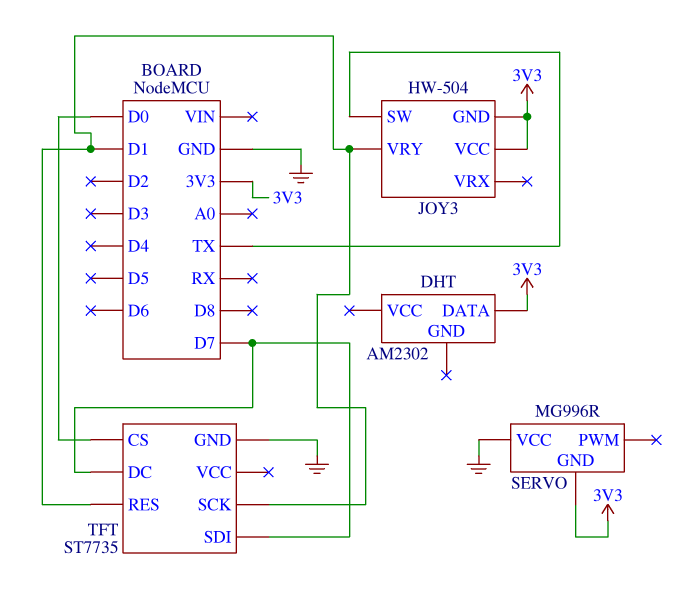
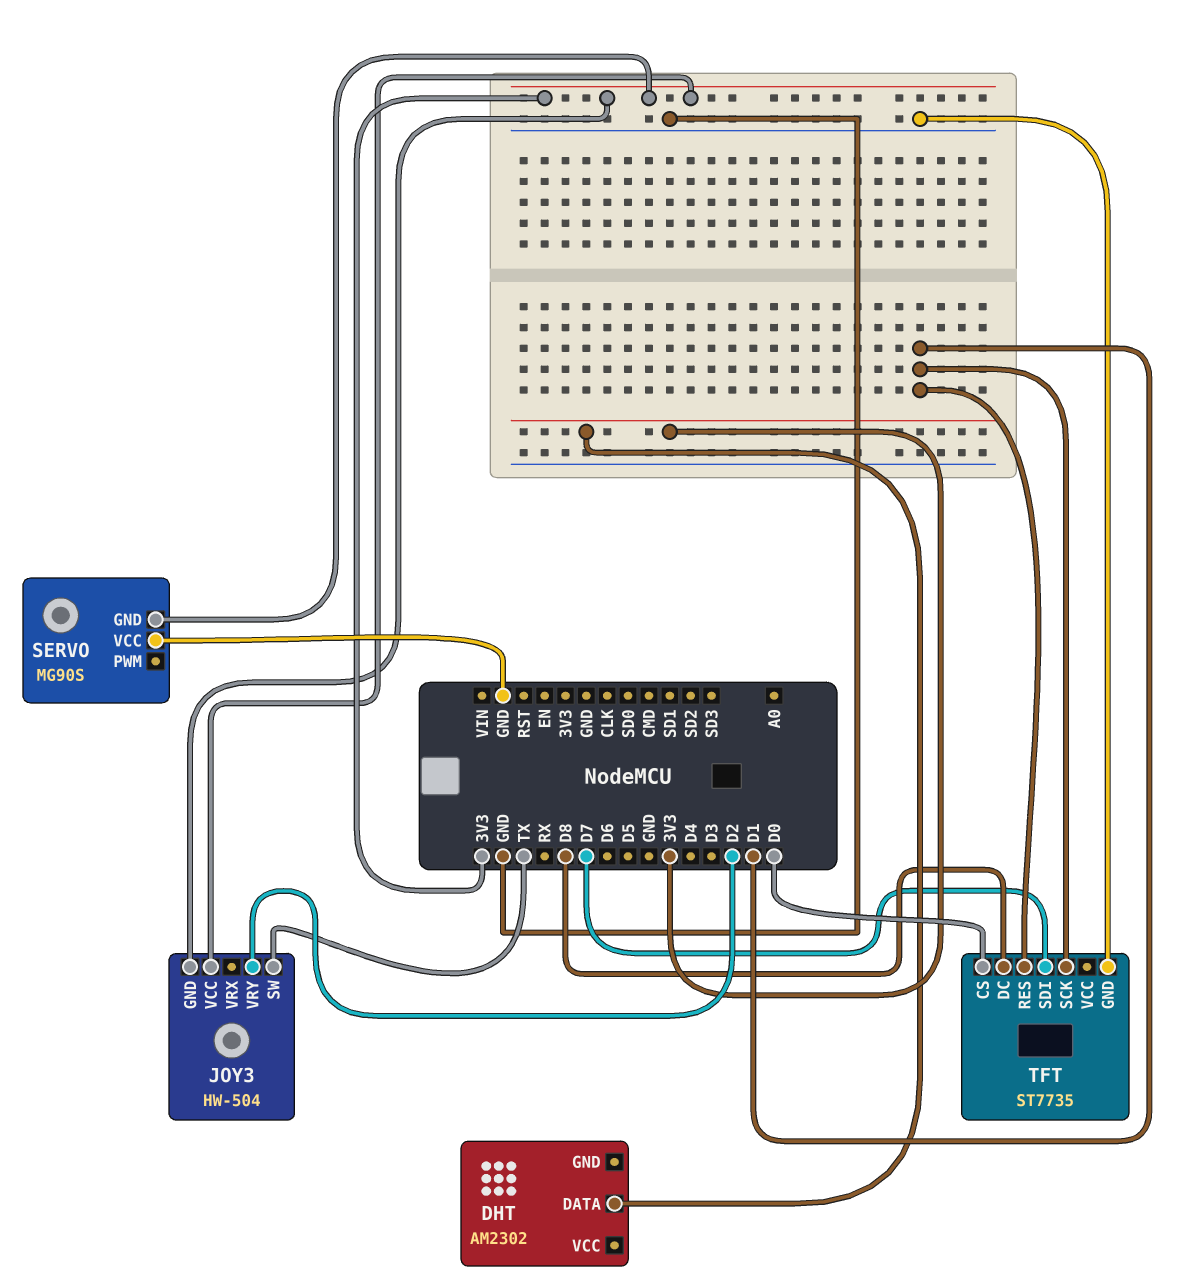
JOY3 pin VRY: D1 -> D2
SERVO: MG996R -> MG90S
TFT pin DC: D7 -> D8

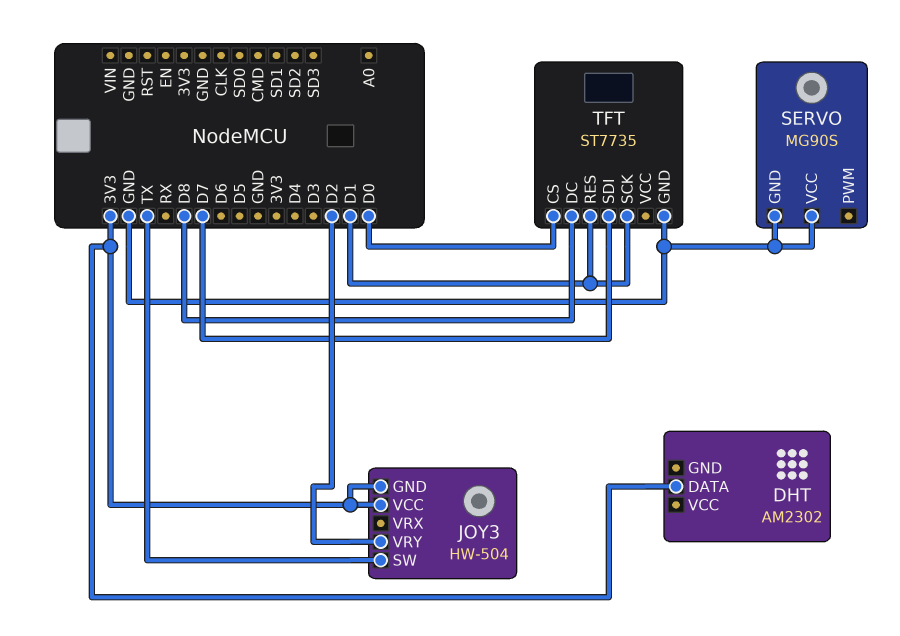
SERVO pin GND: 3V3 -> GND

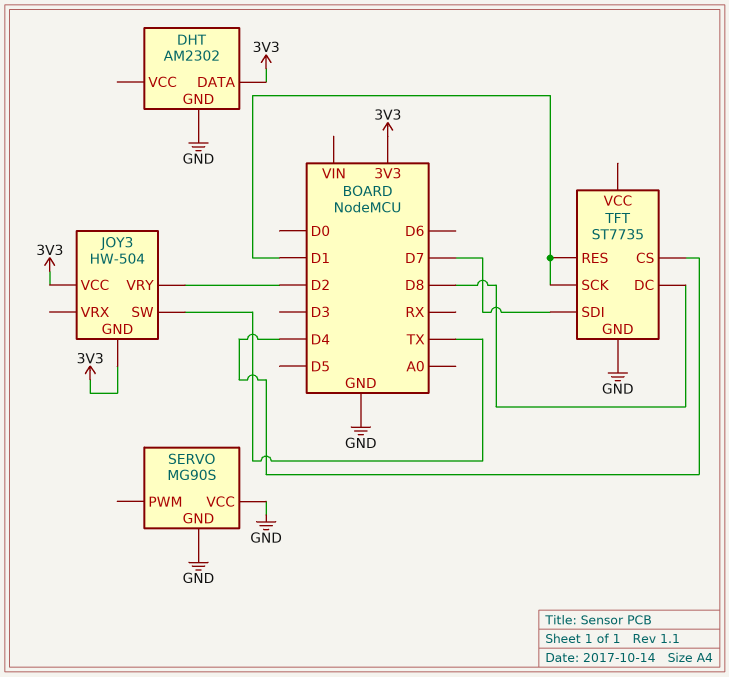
DHT pin GND: none -> GND
TFT pin CS: D0 -> D4

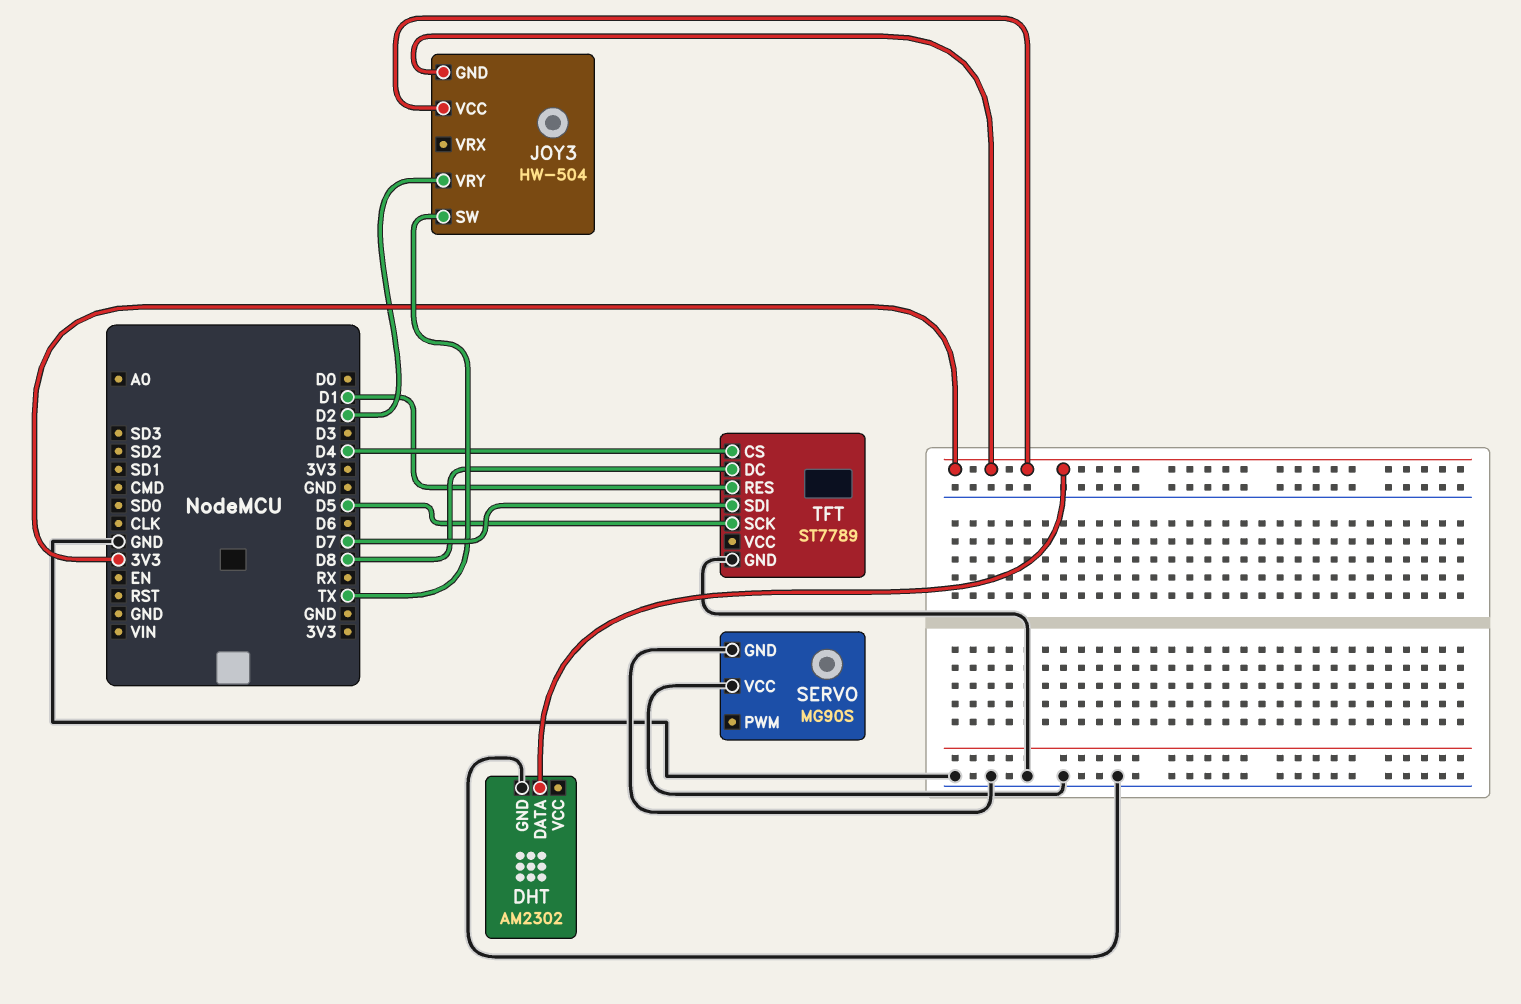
TFT: ST7735 -> ST7789
TFT pin SCK: D1 -> D5

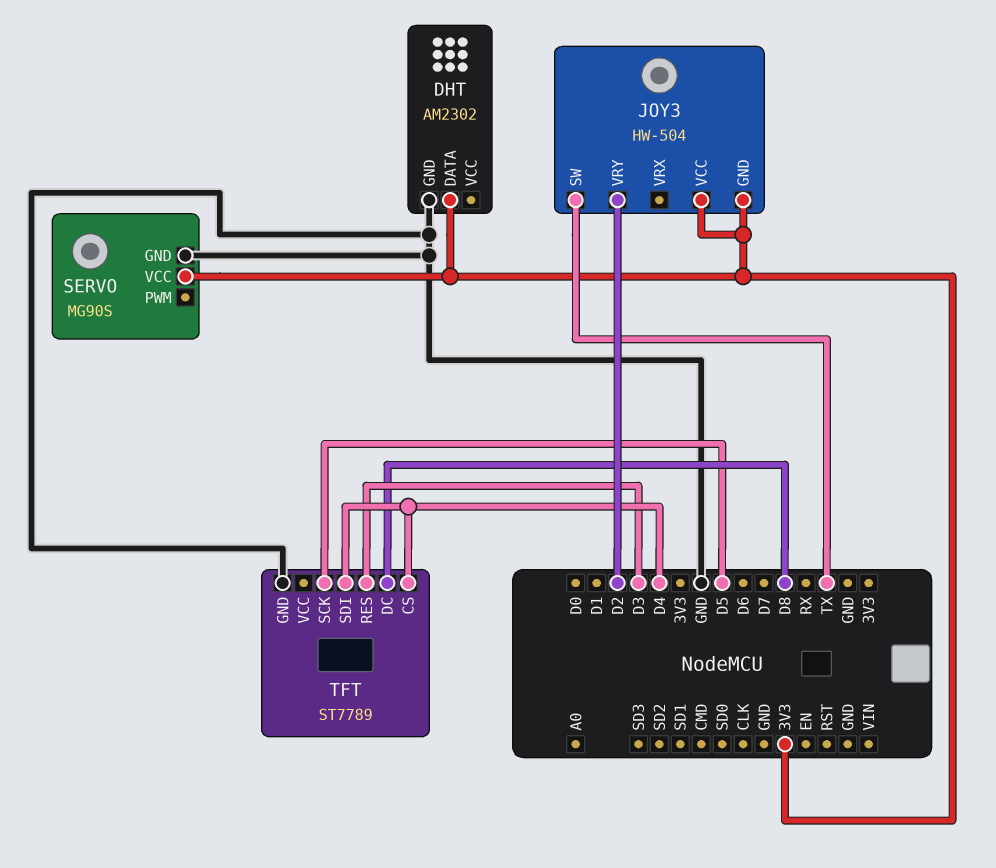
SERVO pin VCC: GND -> 3V3
TFT pin RES: D1 -> D3
TFT pin SDI: D7 -> D4

